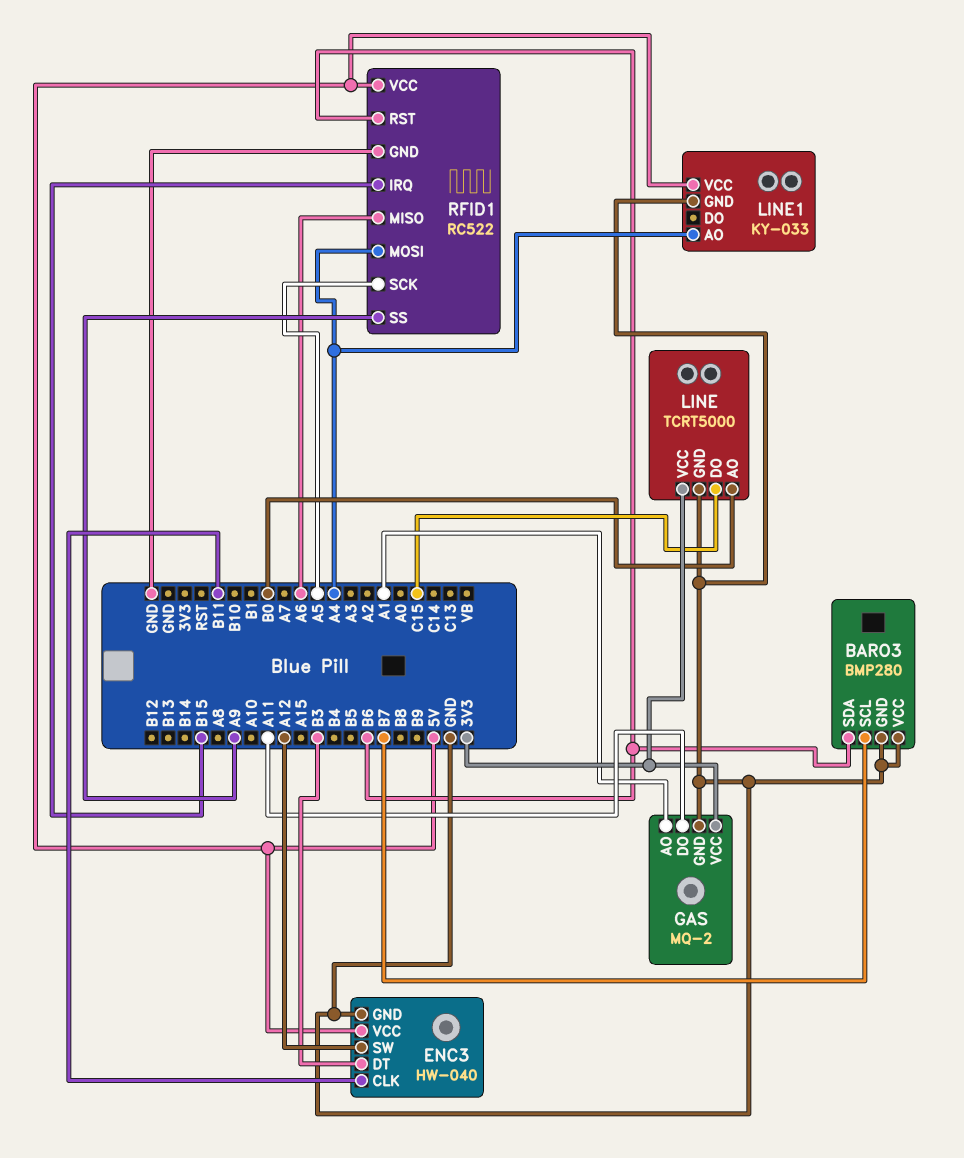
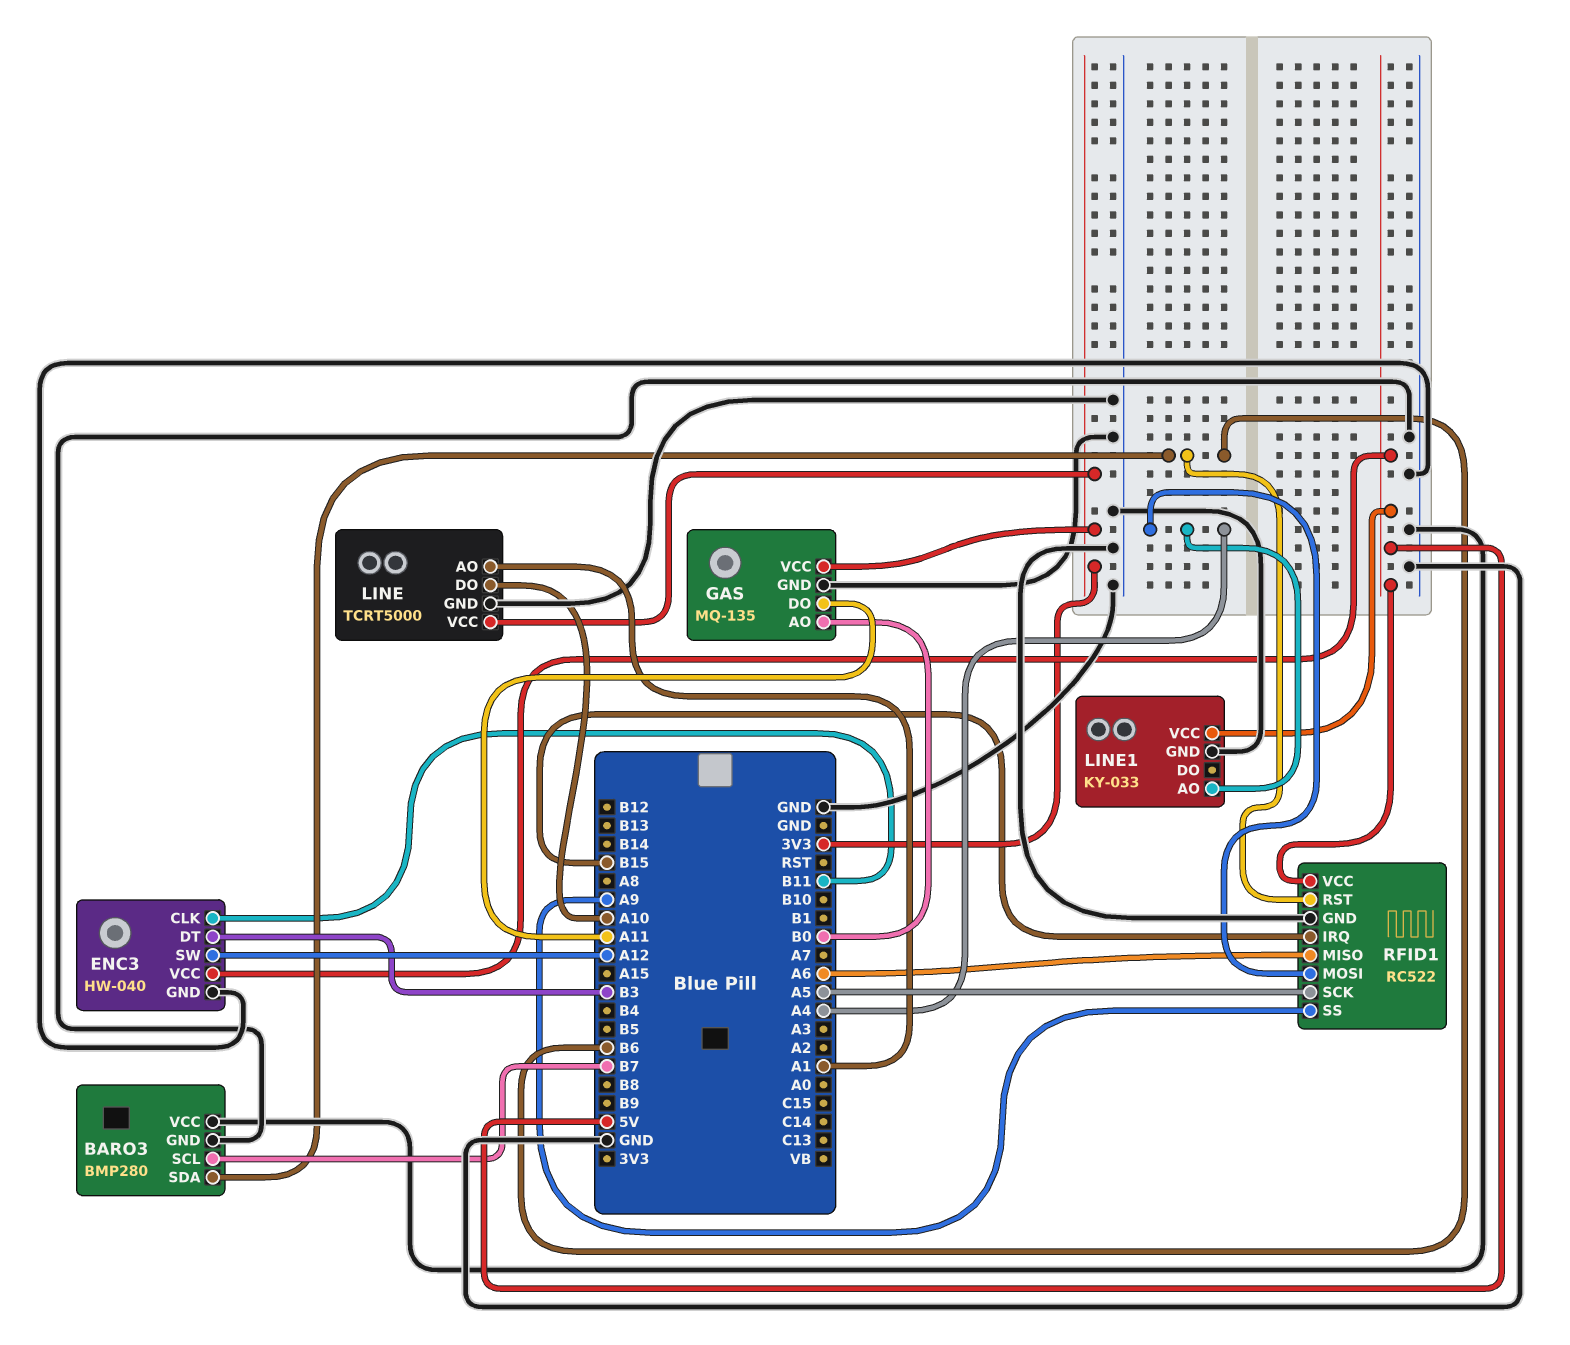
GAS: MQ-2 -> MQ-135
GAS pin AO: A1 -> B0
LINE pin AO: B0 -> A1
LINE pin DO: C15 -> A10

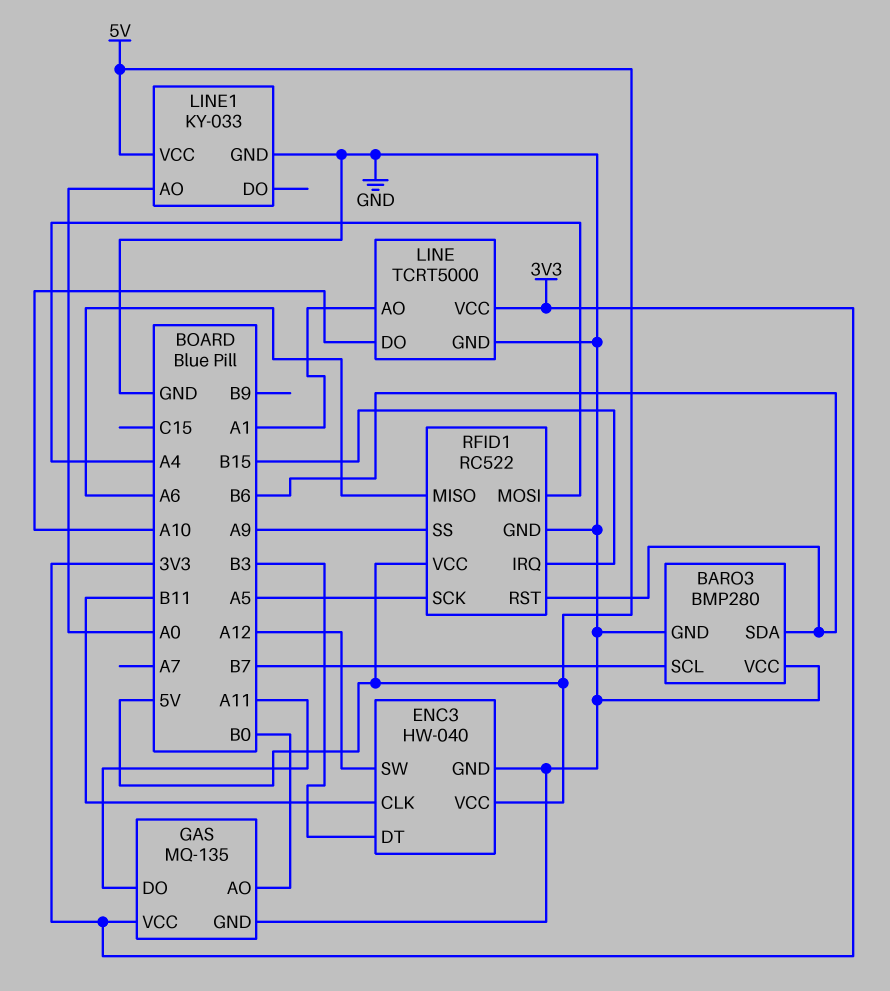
LINE1 pin AO: A4 -> A0

